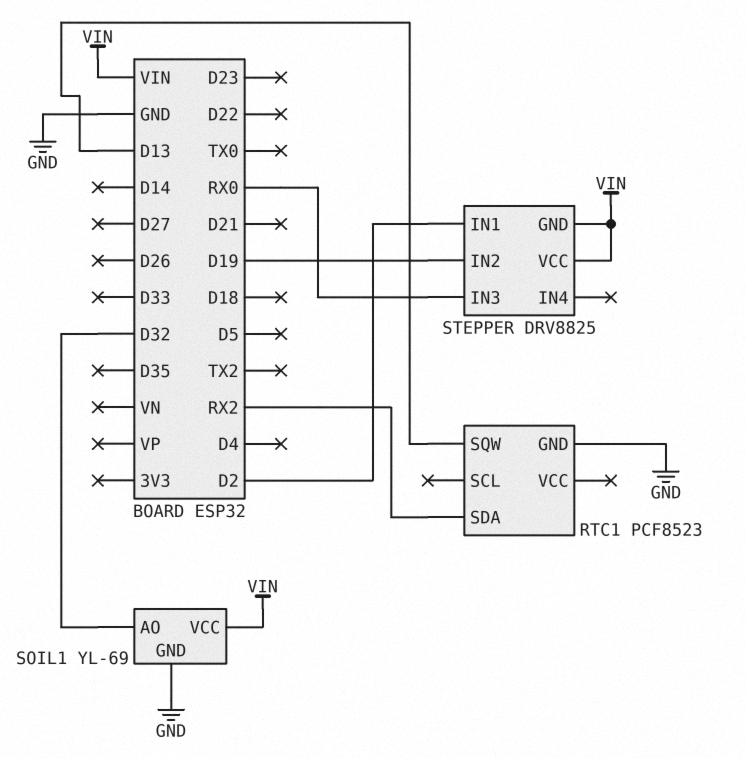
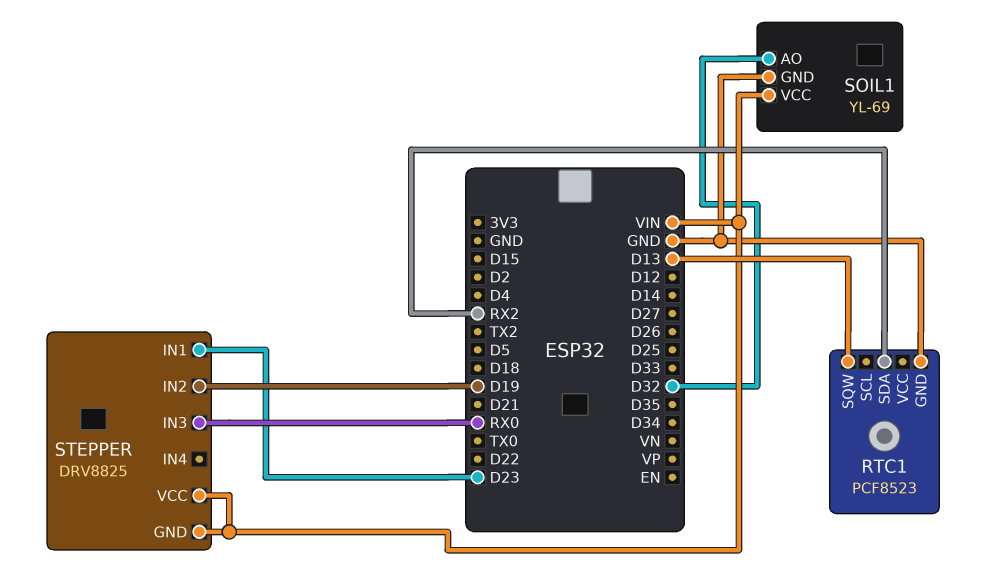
STEPPER pin IN1: D2 -> D23

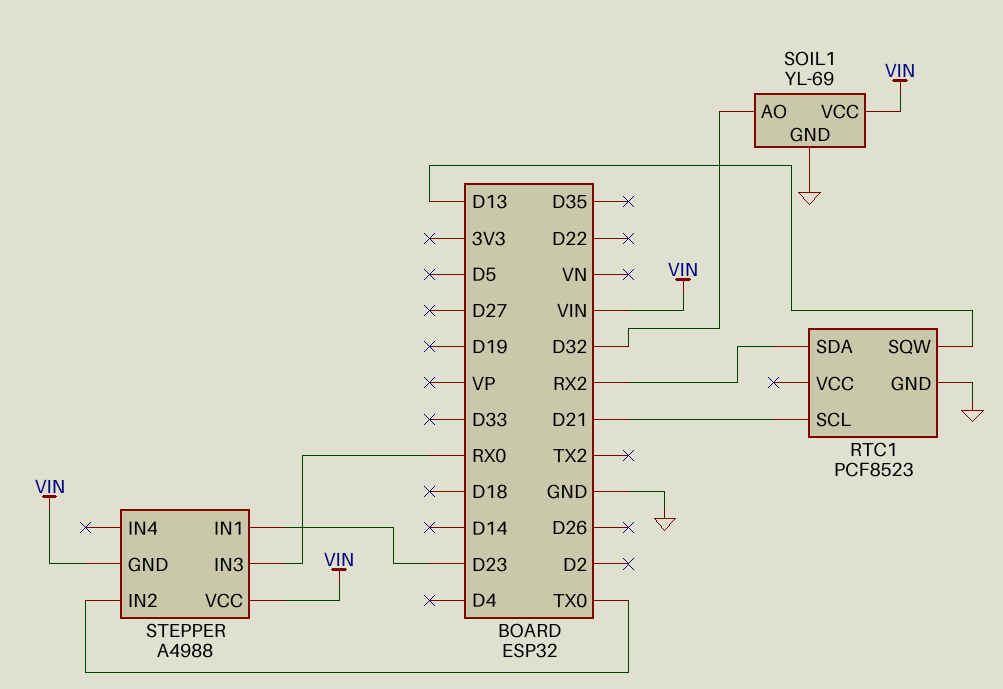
RTC1 pin SCL: none -> D21
STEPPER: DRV8825 -> A4988
STEPPER pin IN2: D19 -> TX0

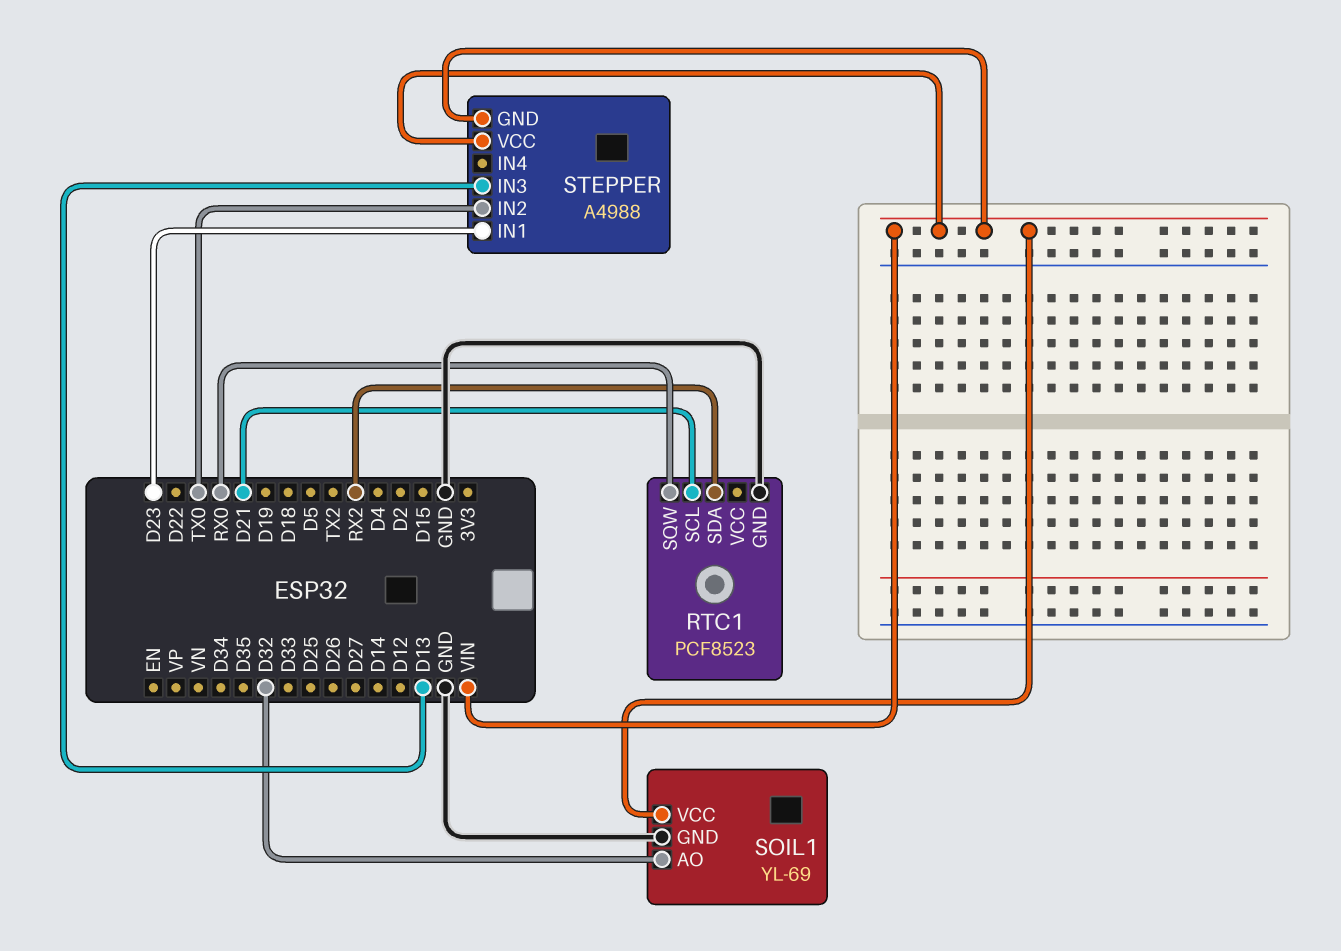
RTC1 pin SQW: D13 -> RX0
STEPPER pin IN3: RX0 -> D13

